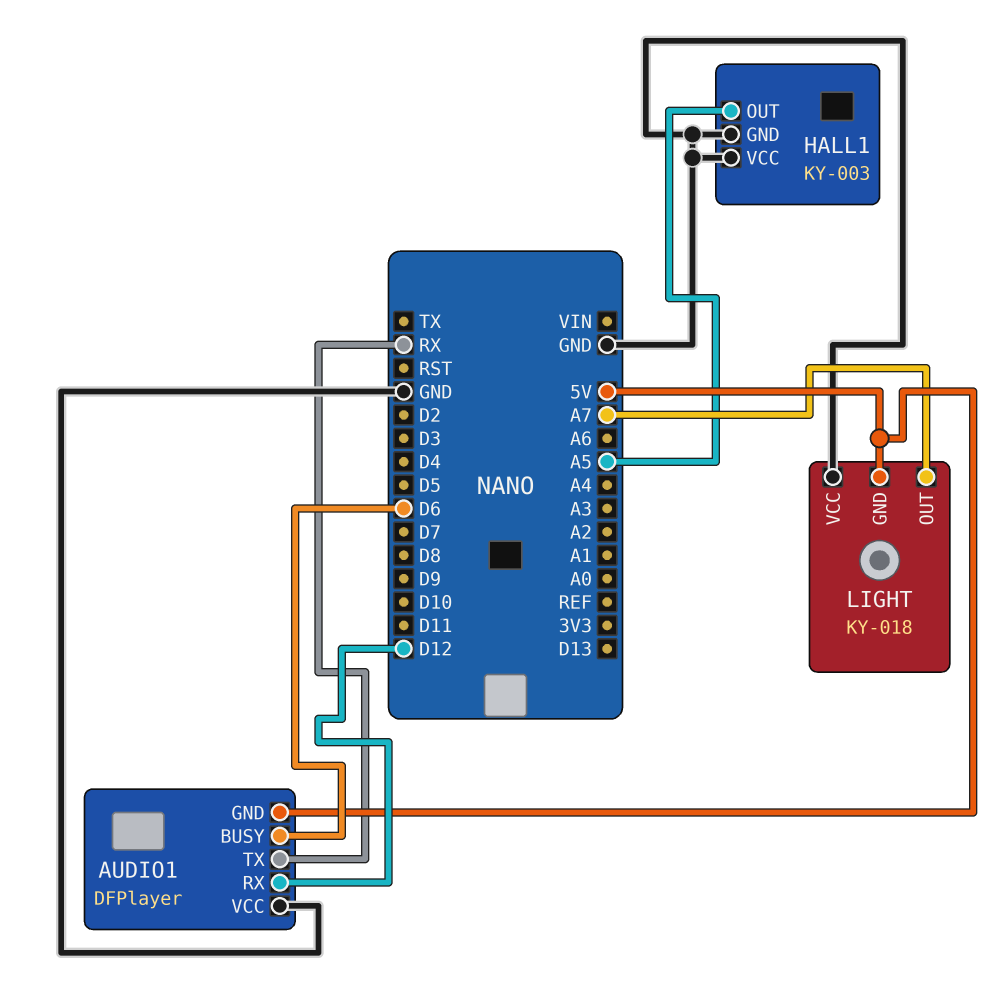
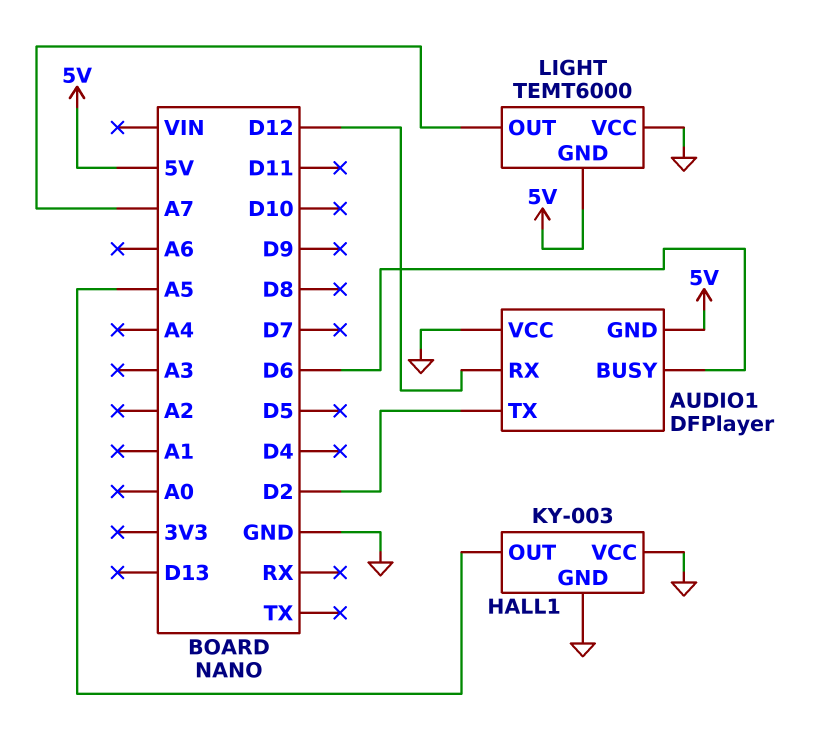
AUDIO1 pin TX: RX -> D2
LIGHT: KY-018 -> TEMT6000

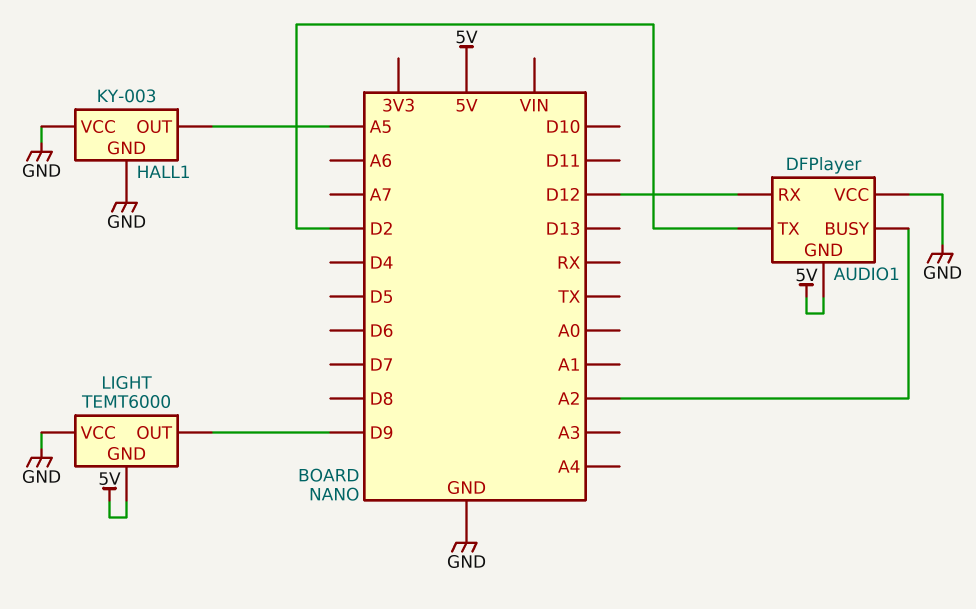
AUDIO1 pin BUSY: D6 -> A2
LIGHT pin OUT: A7 -> D9

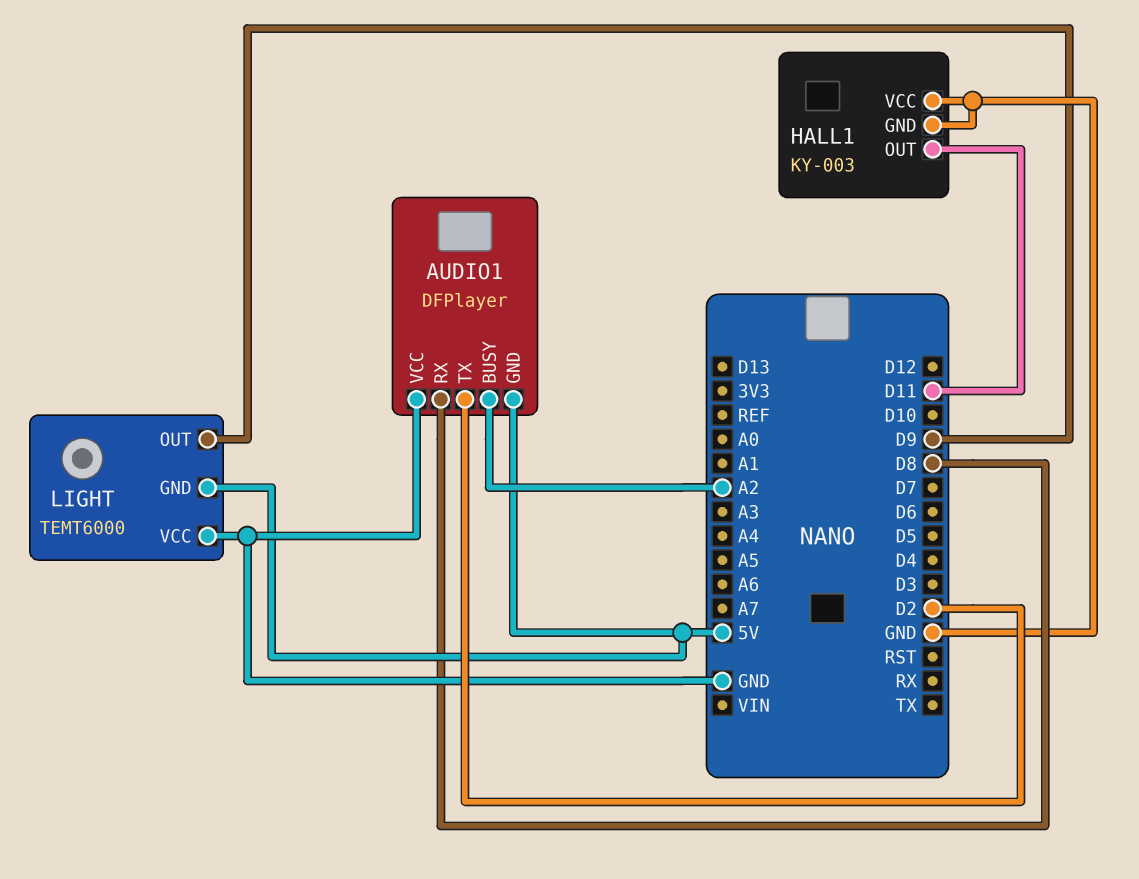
AUDIO1 pin RX: D12 -> D8
HALL1 pin OUT: A5 -> D11

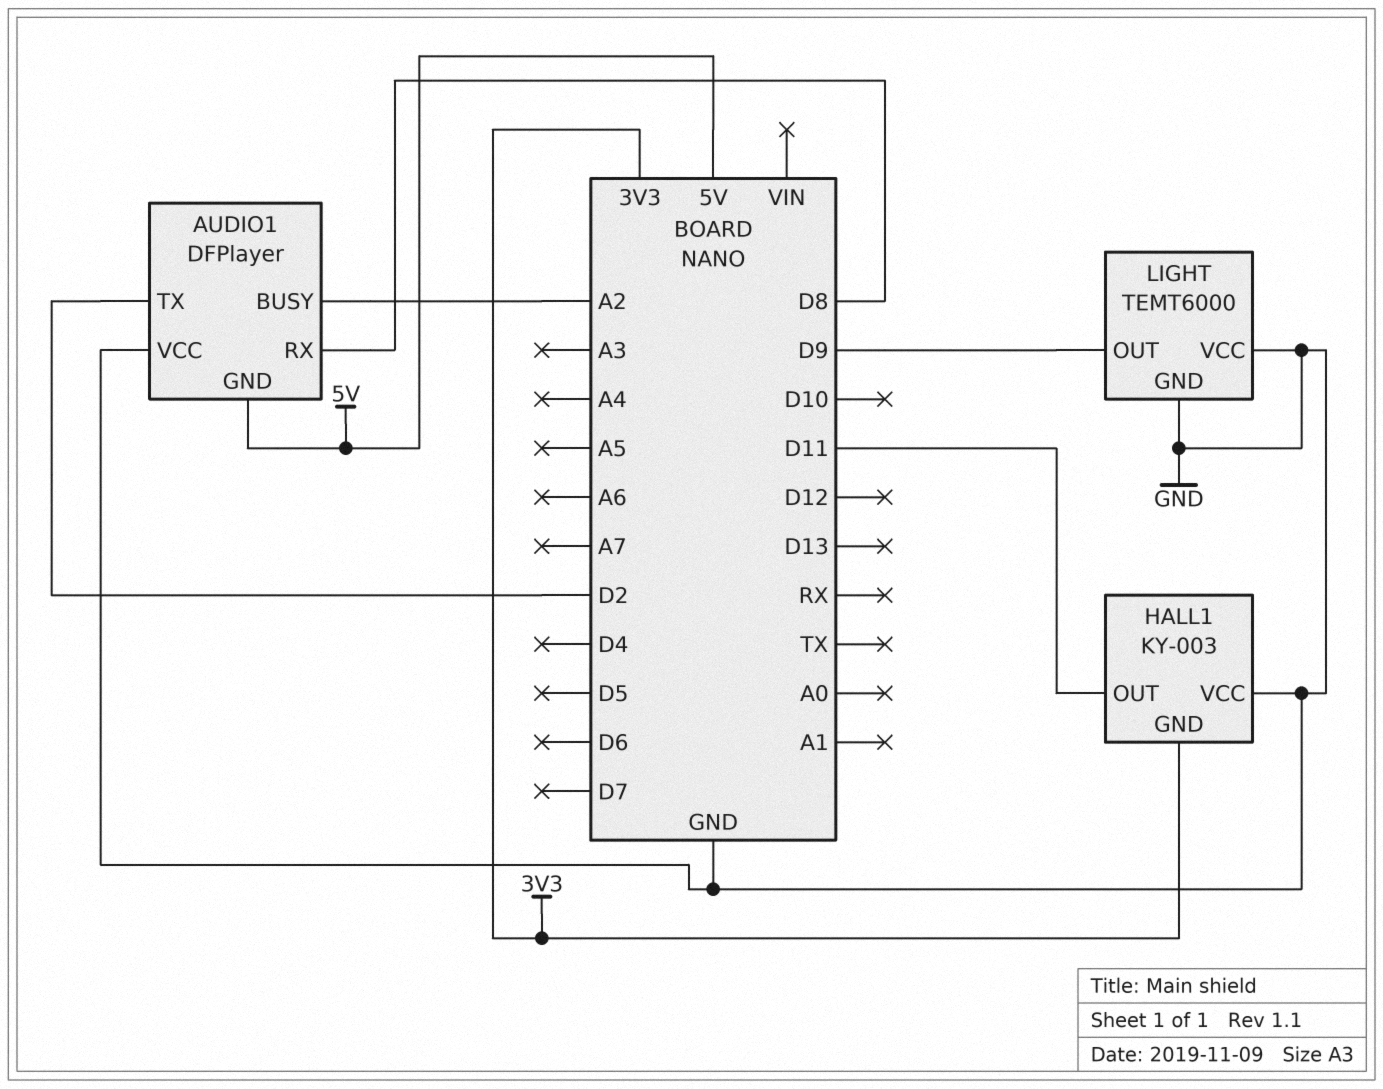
HALL1 pin GND: GND -> 3V3
LIGHT pin GND: 5V -> GND

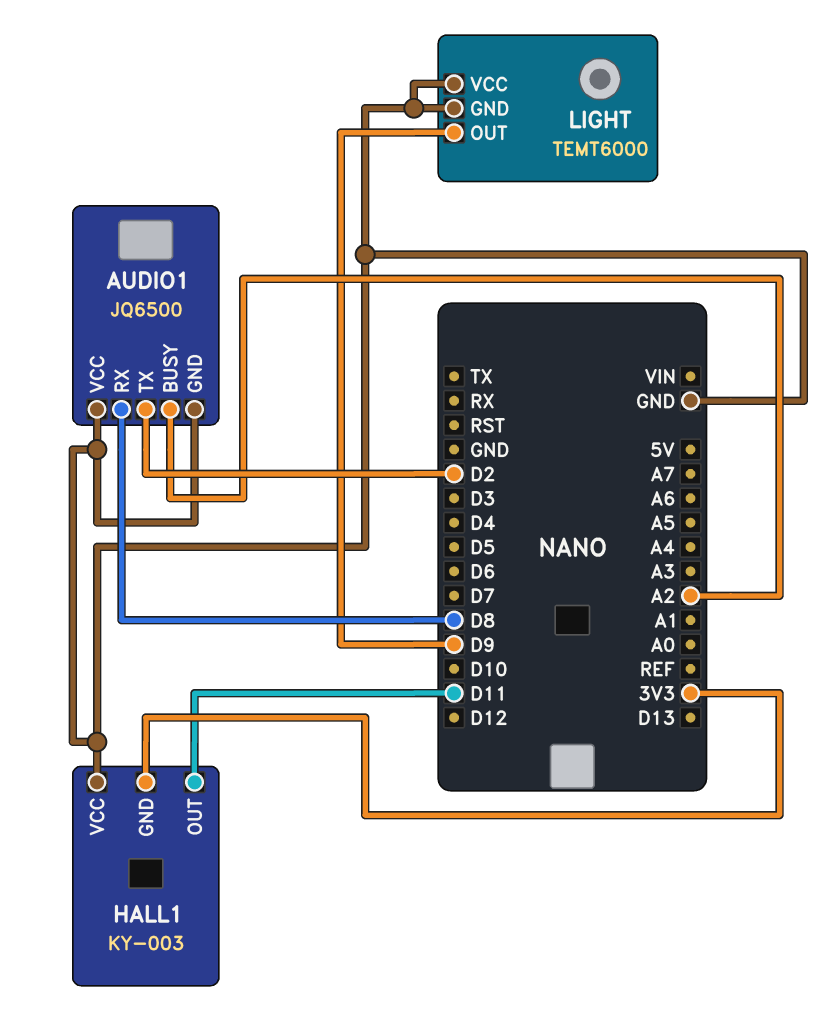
AUDIO1: DFPlayer -> JQ6500
AUDIO1 pin GND: 5V -> GND

